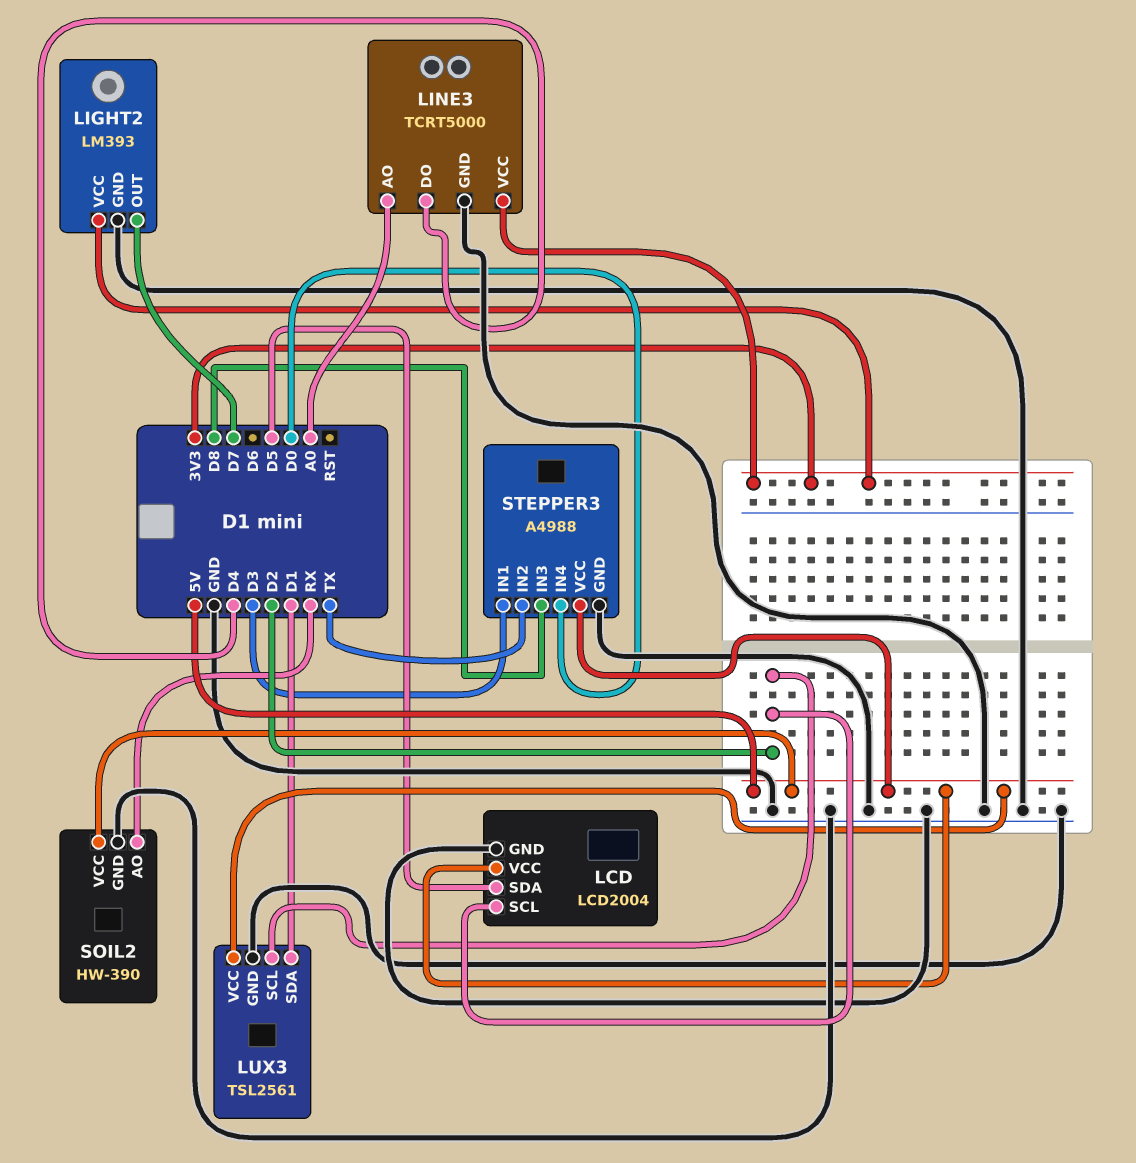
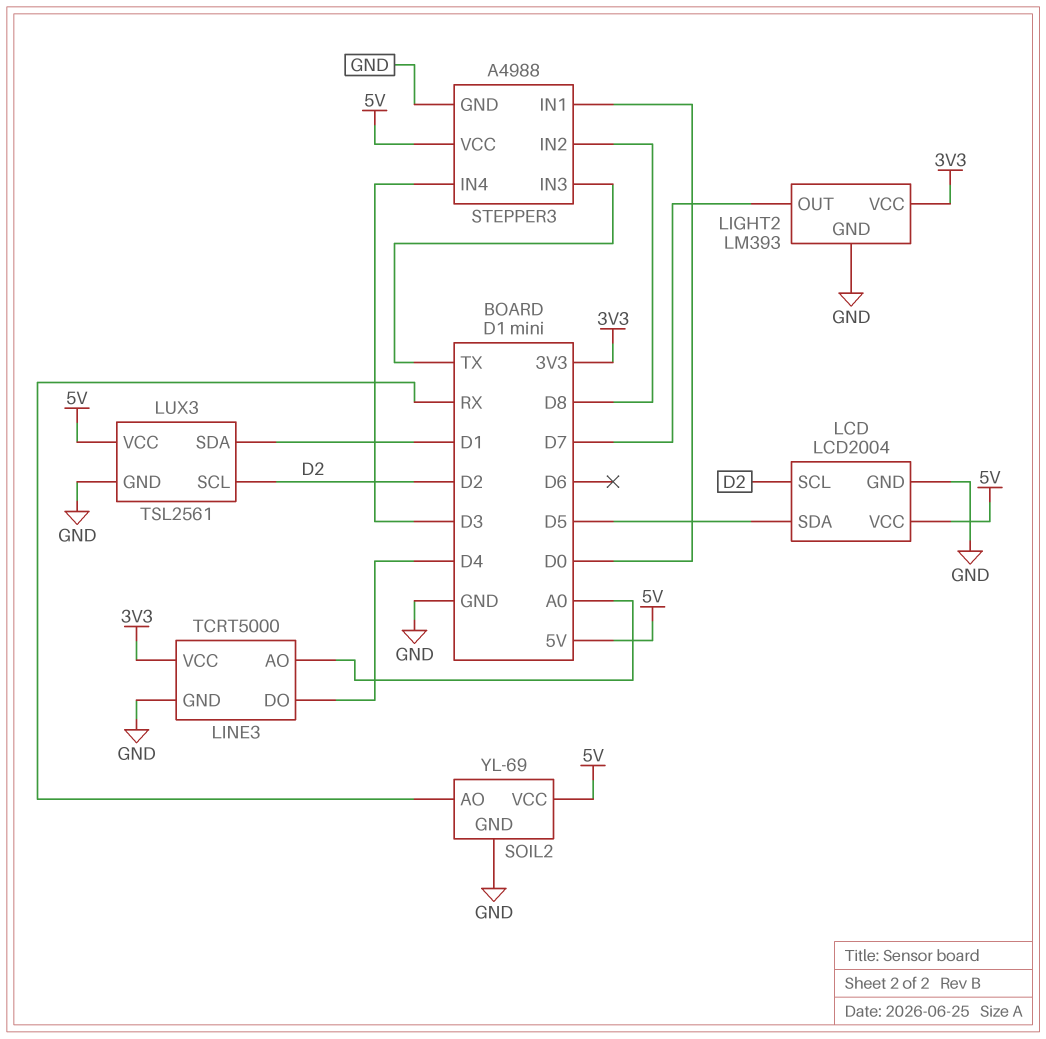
SOIL2: HW-390 -> YL-69
STEPPER3 pin IN1: D3 -> D0
STEPPER3 pin IN2: TX -> D8
STEPPER3 pin IN3: D8 -> TX
STEPPER3 pin IN4: D0 -> D3

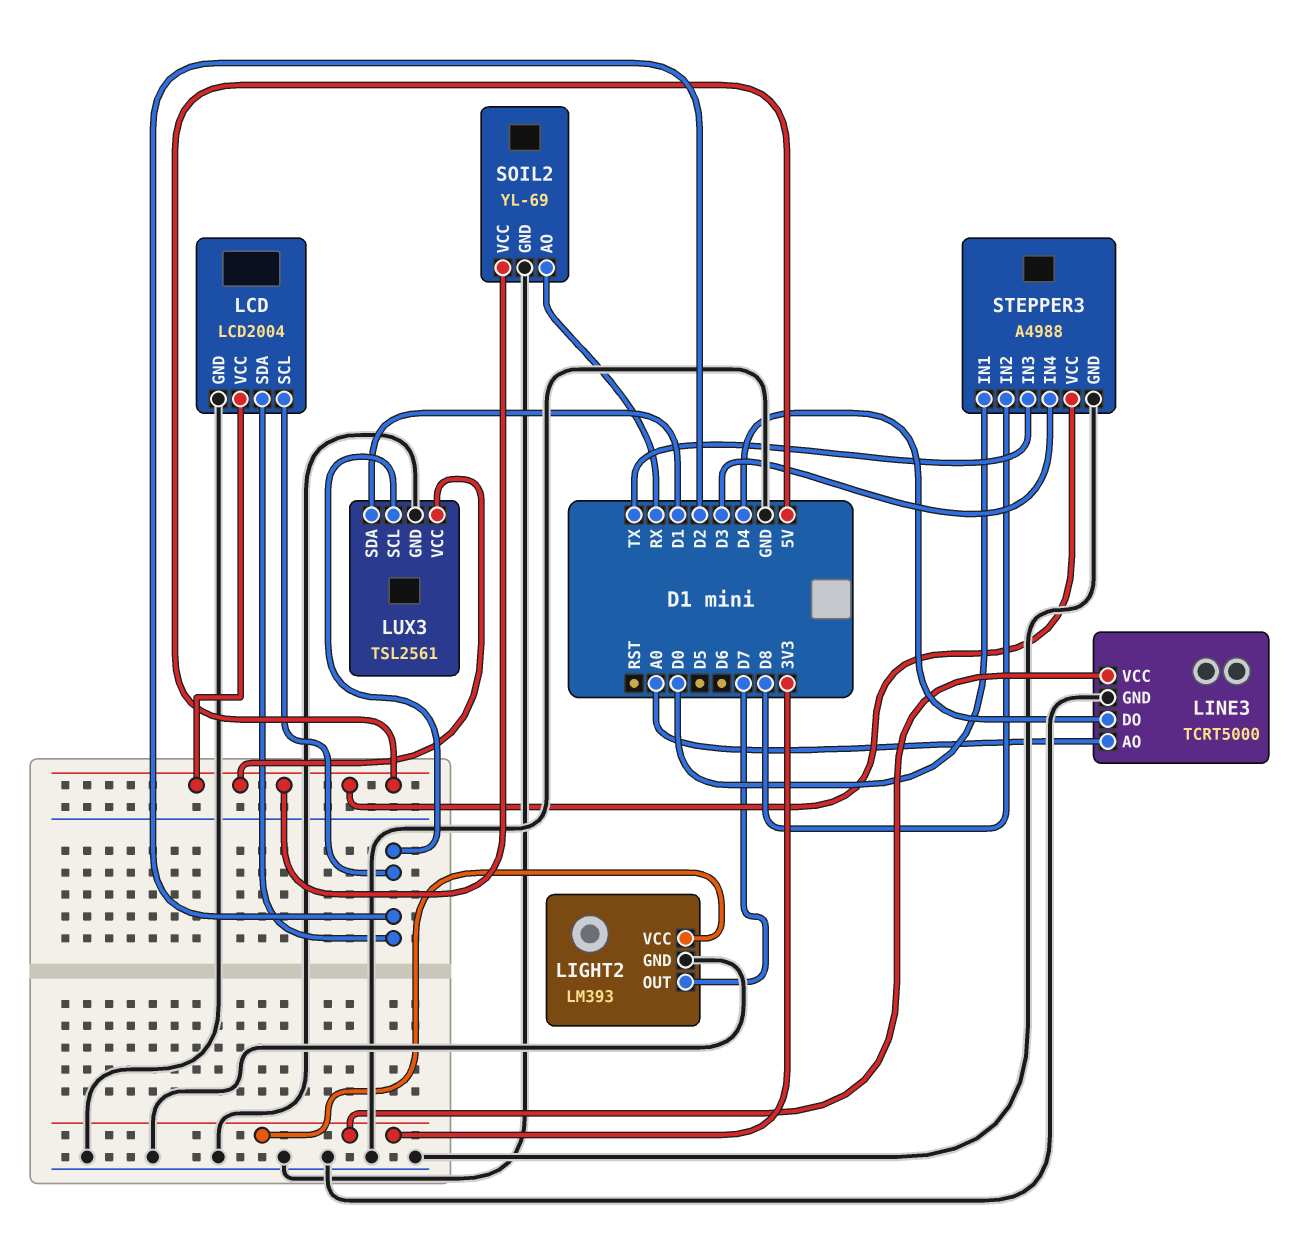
LCD pin SDA: D5 -> D2

